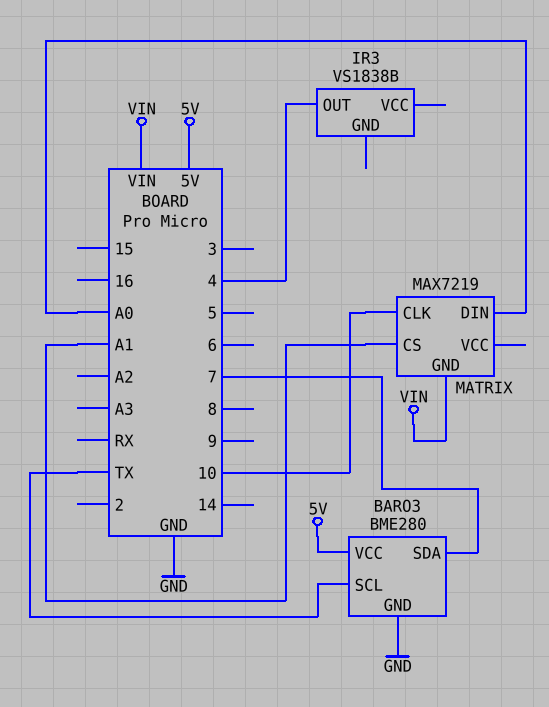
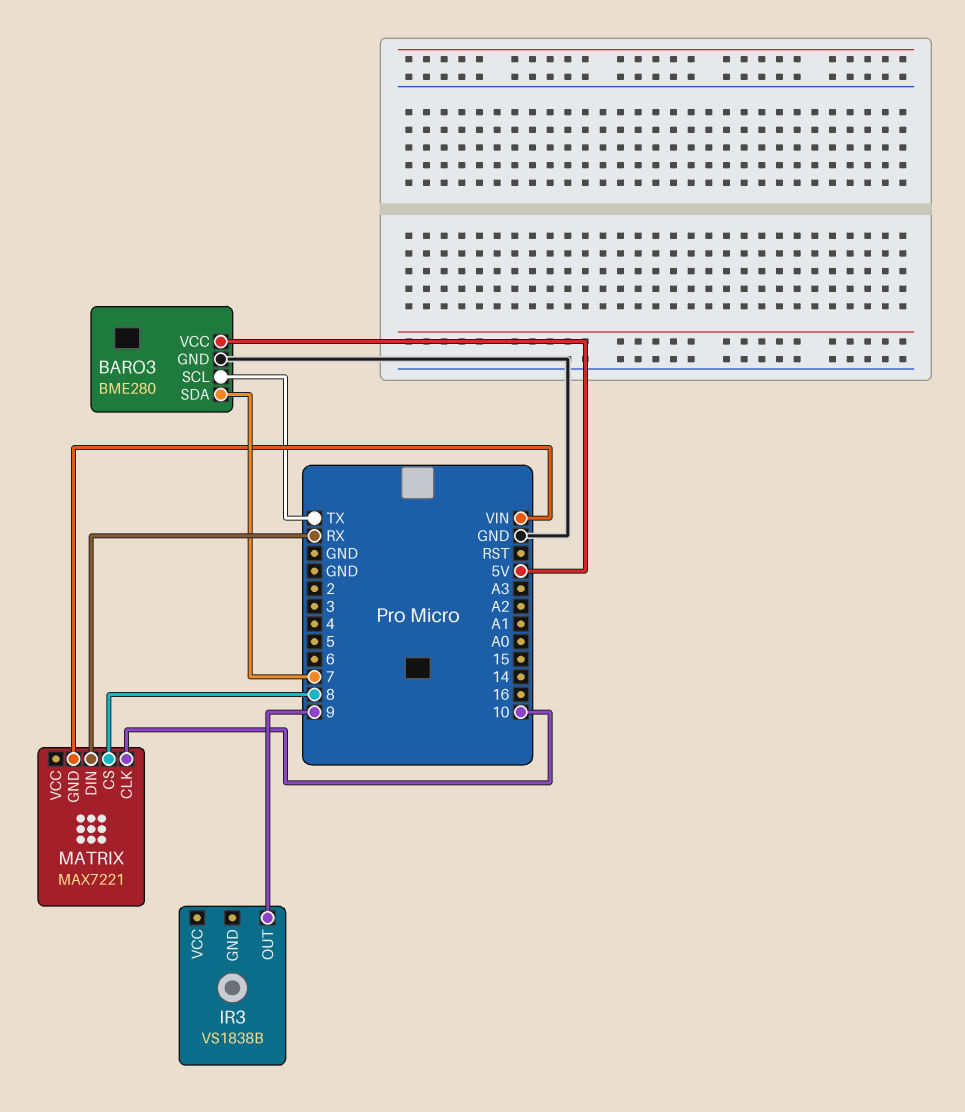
IR3 pin OUT: 4 -> 9
MATRIX: MAX7219 -> MAX7221
MATRIX pin CS: A1 -> 8
MATRIX pin DIN: A0 -> RX

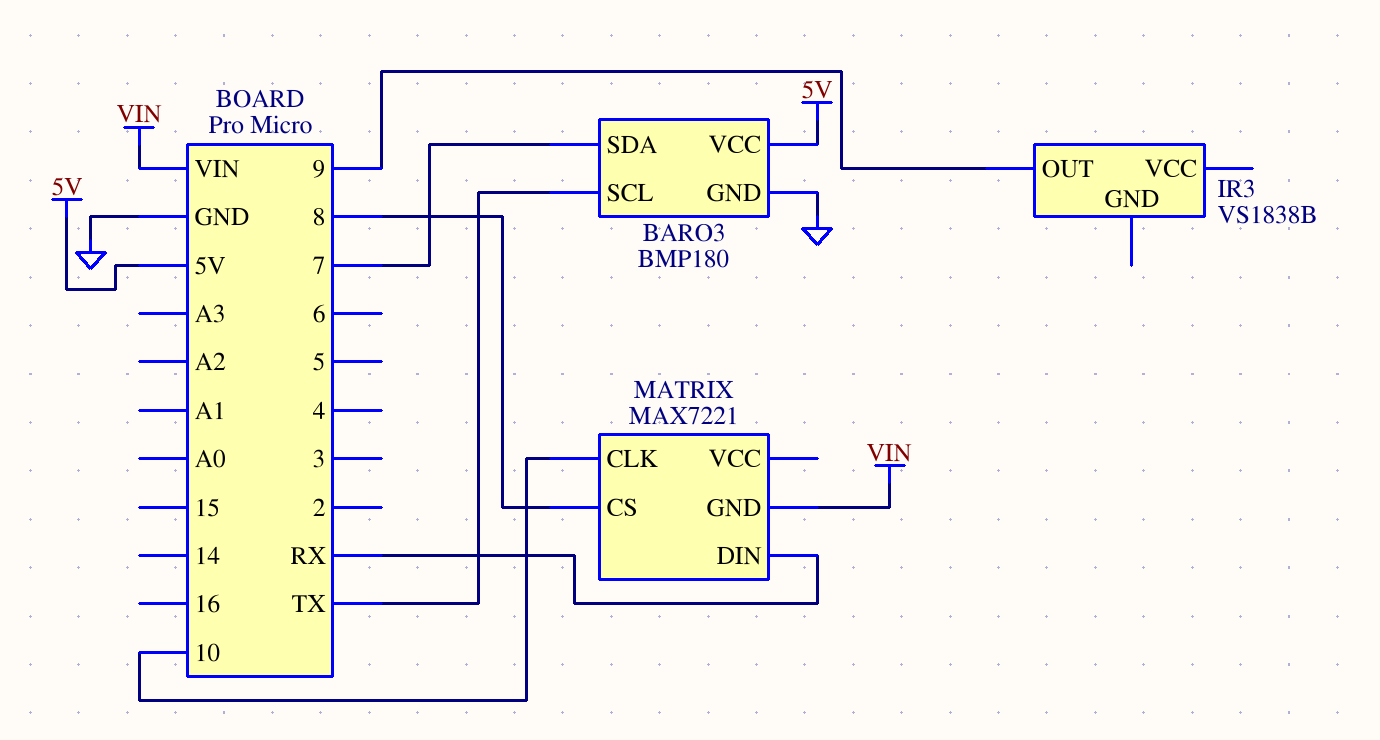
BARO3: BME280 -> BMP180

